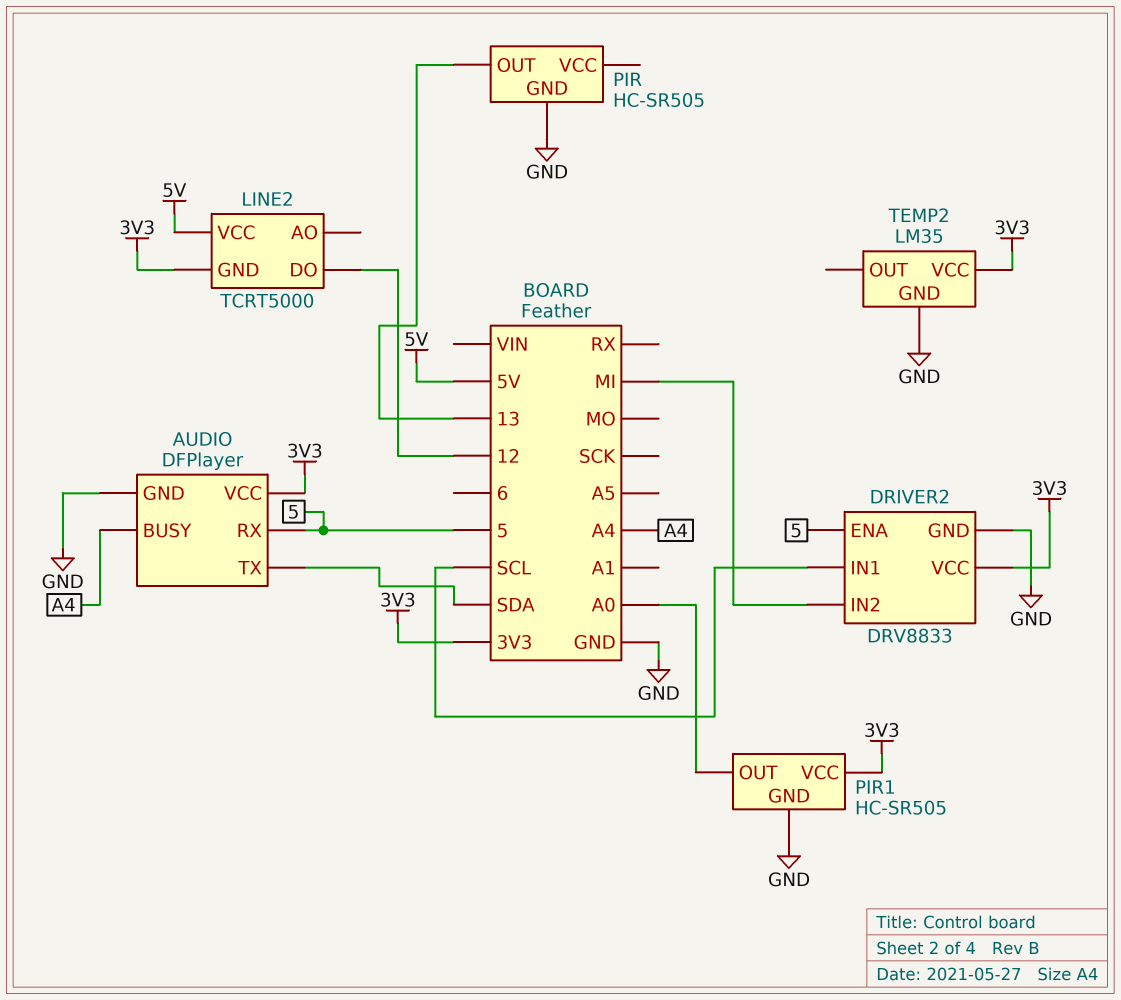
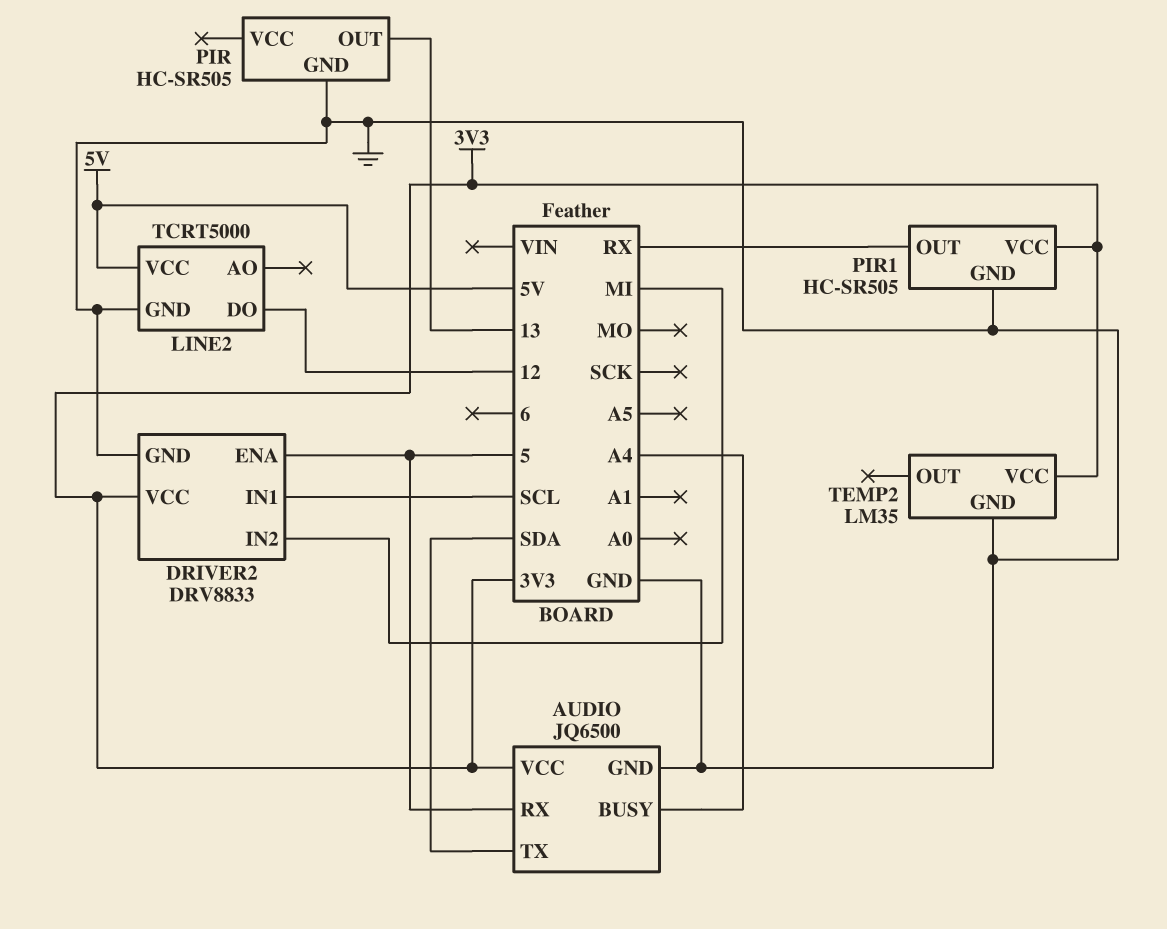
AUDIO: DFPlayer -> JQ6500
LINE2 pin GND: 3V3 -> GND
PIR1 pin OUT: A0 -> RX

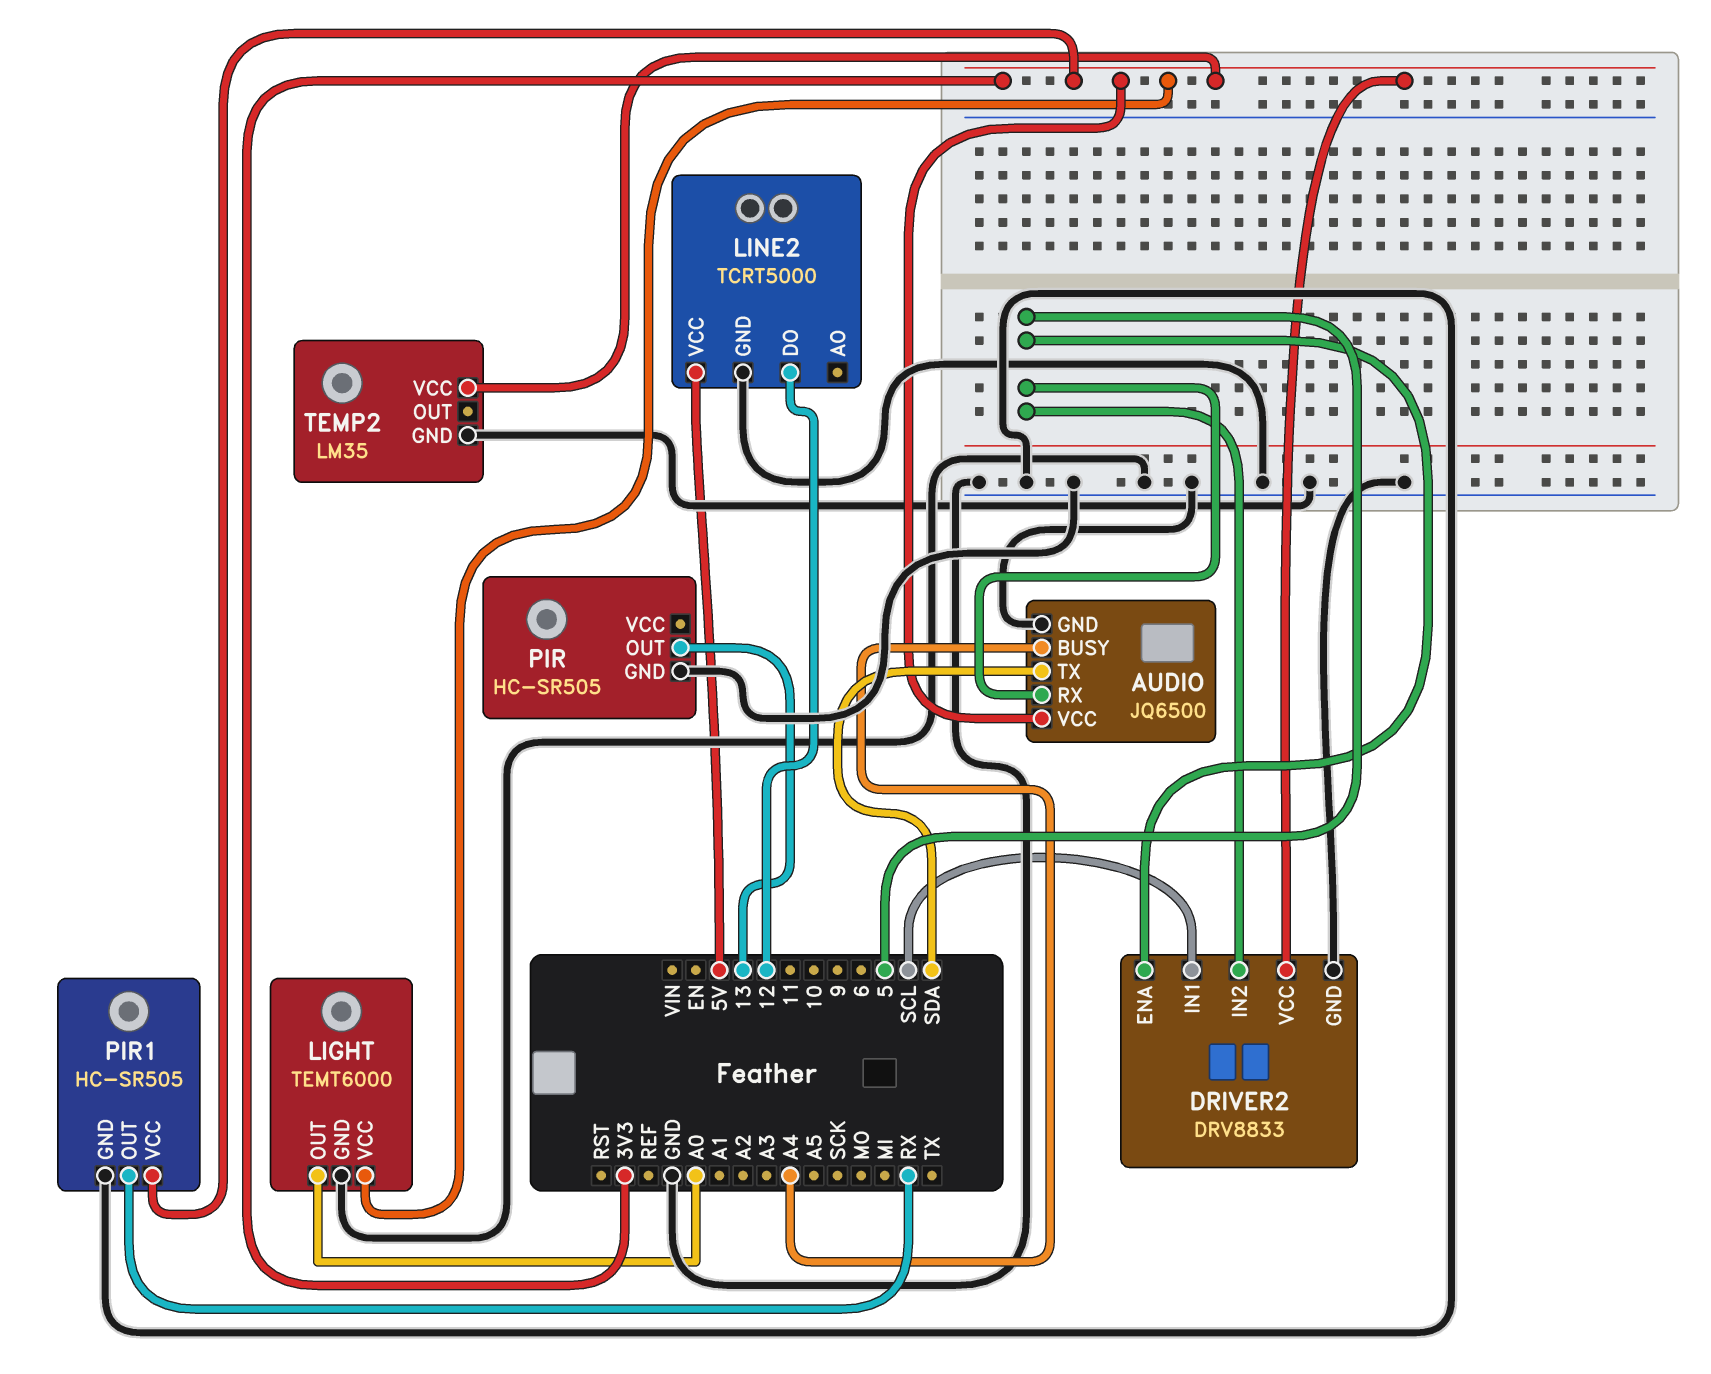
DRIVER2 pin IN2: MI -> 5
LIGHT: none -> TEMT6000
LIGHT pin GND: none -> GND
LIGHT pin OUT: none -> A0
LIGHT pin VCC: none -> 3V3

